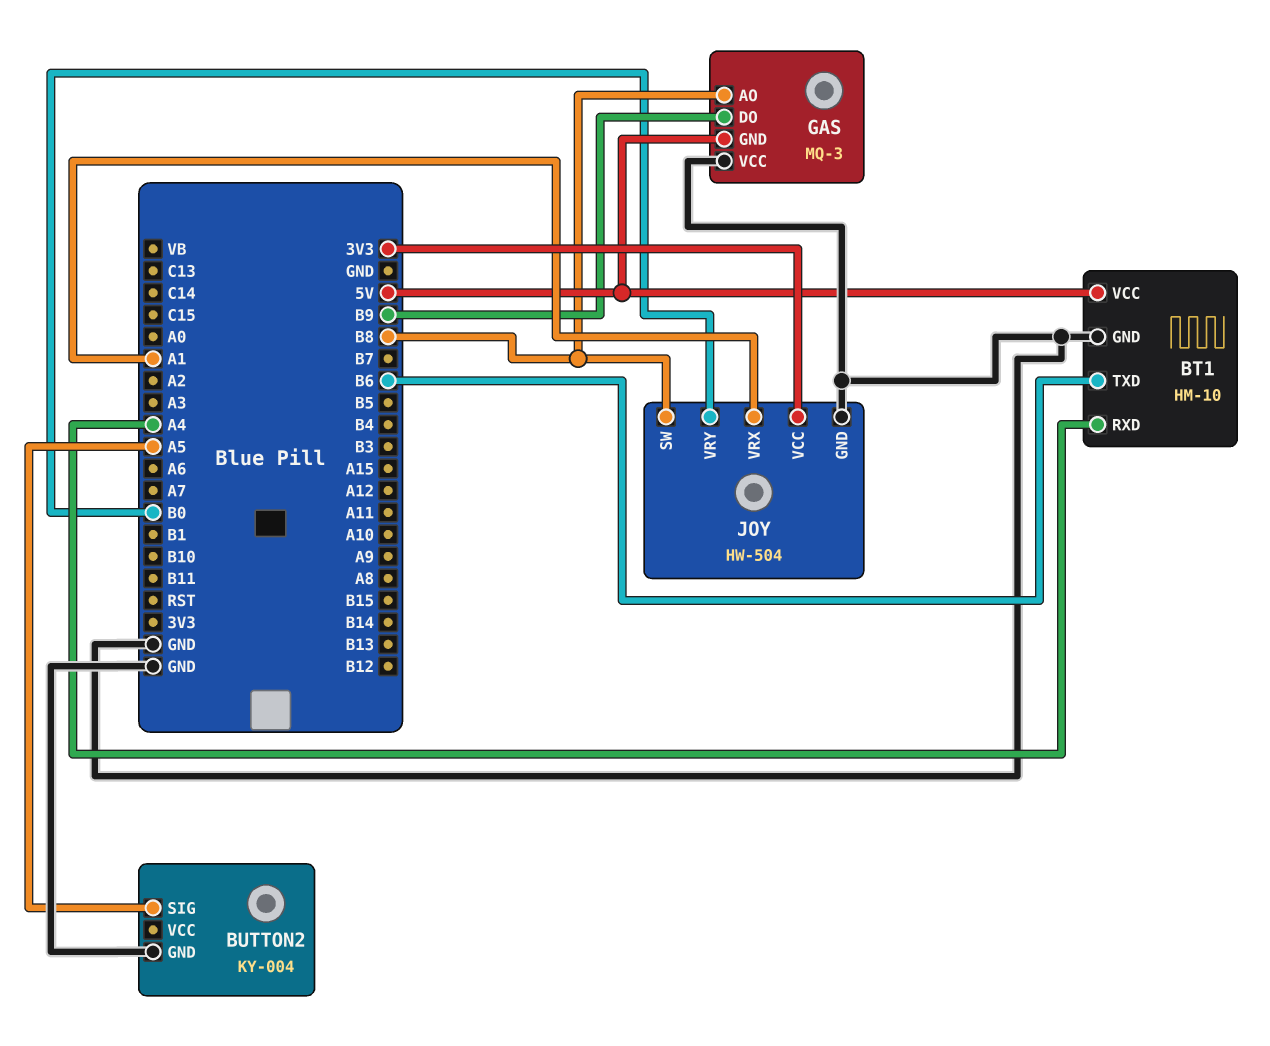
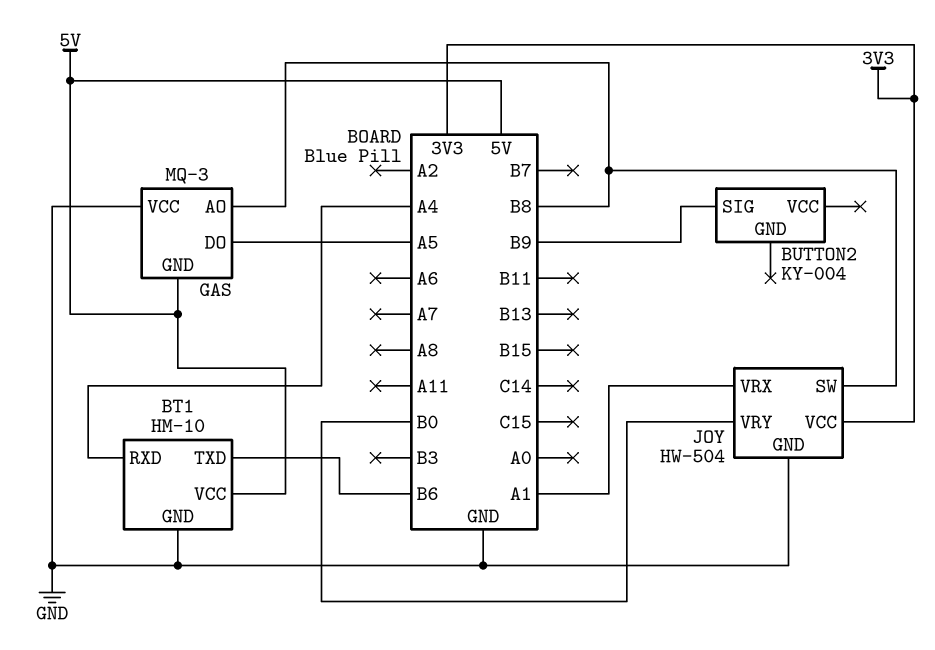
BUTTON2 pin GND: GND -> none
BUTTON2 pin SIG: A5 -> B9
GAS pin DO: B9 -> A5

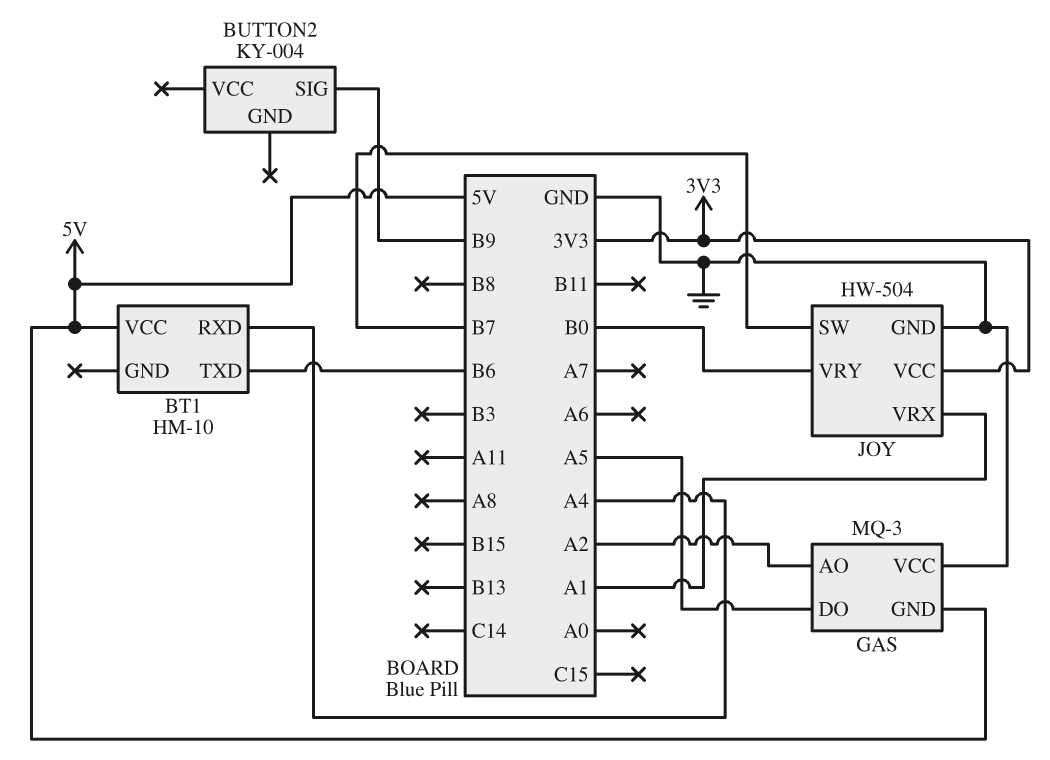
BT1 pin GND: GND -> none
GAS pin AO: B8 -> A2
JOY pin SW: B8 -> B7

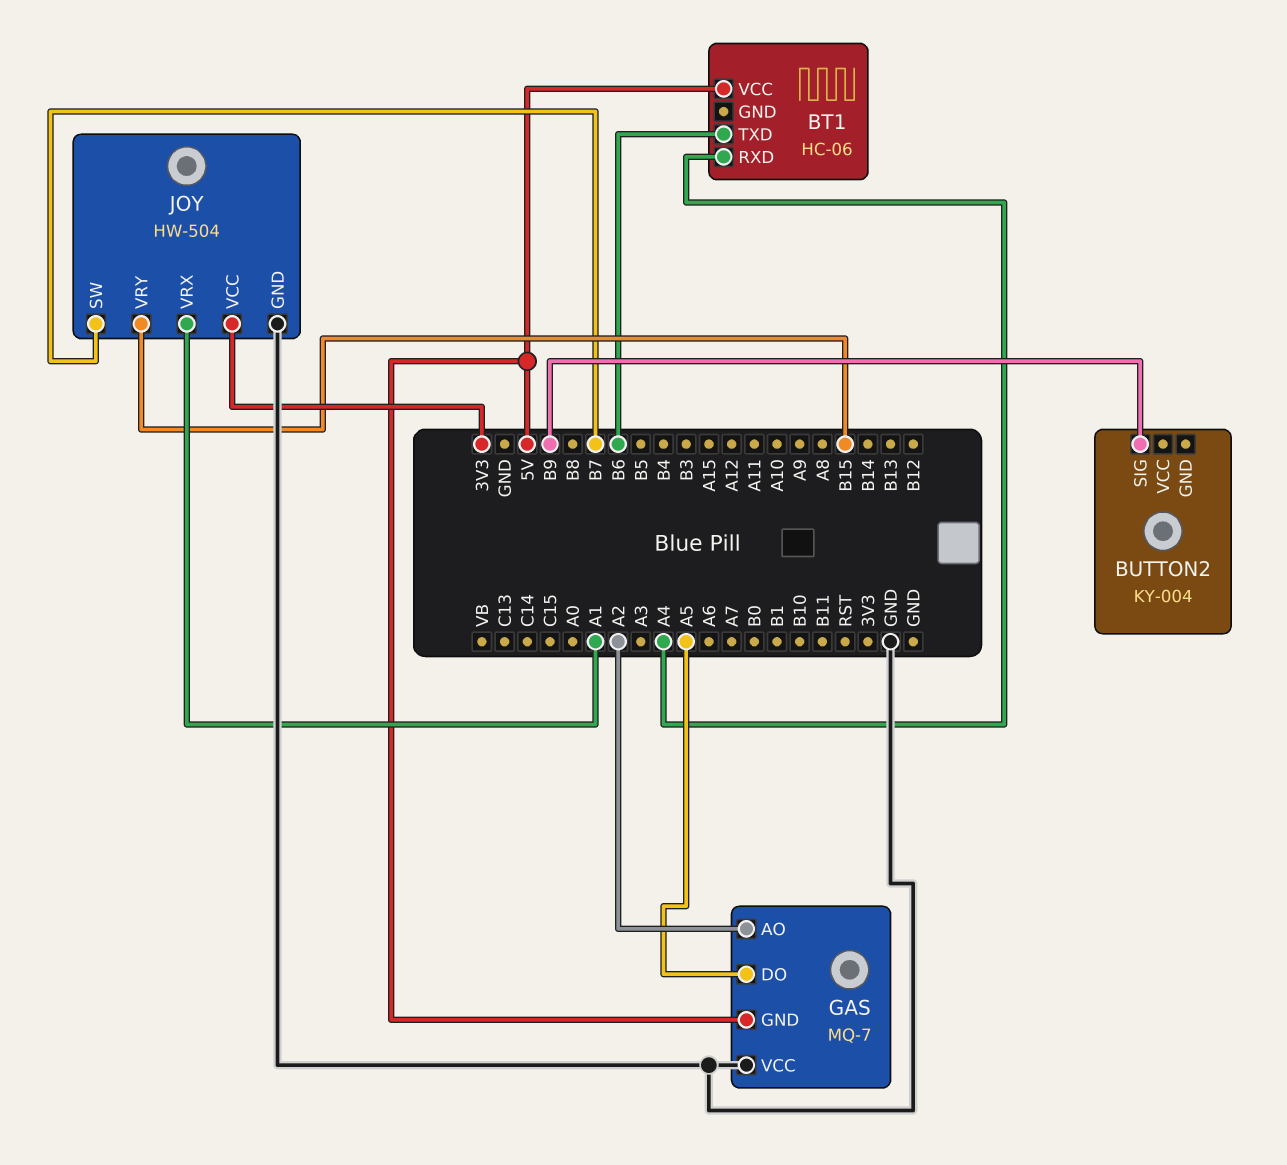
BT1: HM-10 -> HC-06
GAS: MQ-3 -> MQ-7
JOY pin VRY: B0 -> B15

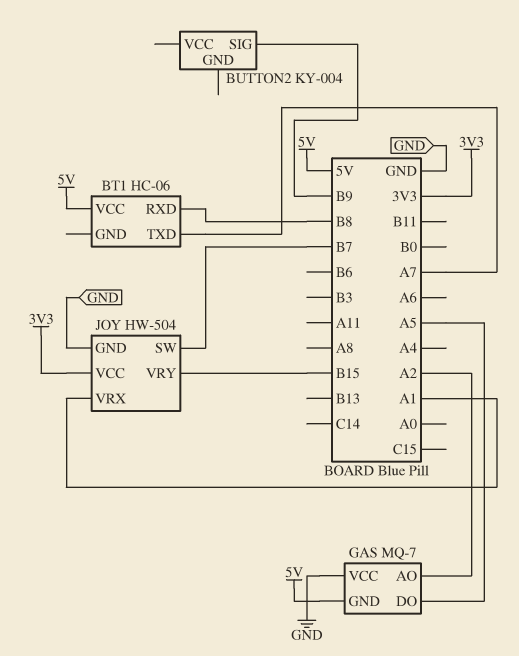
BT1 pin RXD: A4 -> B8
BT1 pin TXD: B6 -> A7

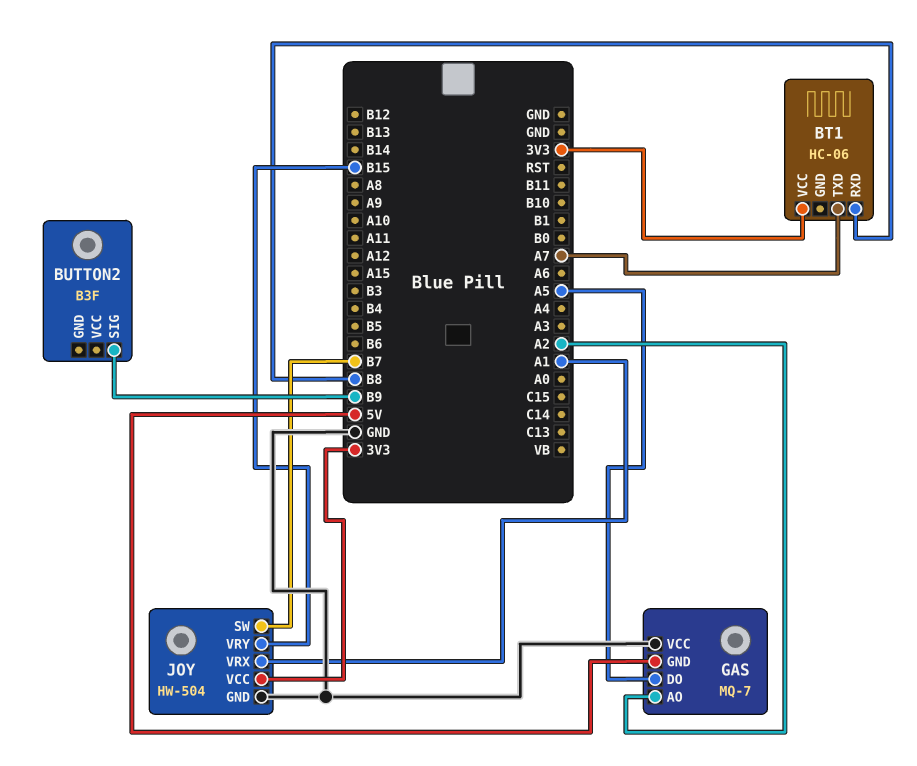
BT1 pin VCC: 5V -> 3V3
BUTTON2: KY-004 -> B3F

